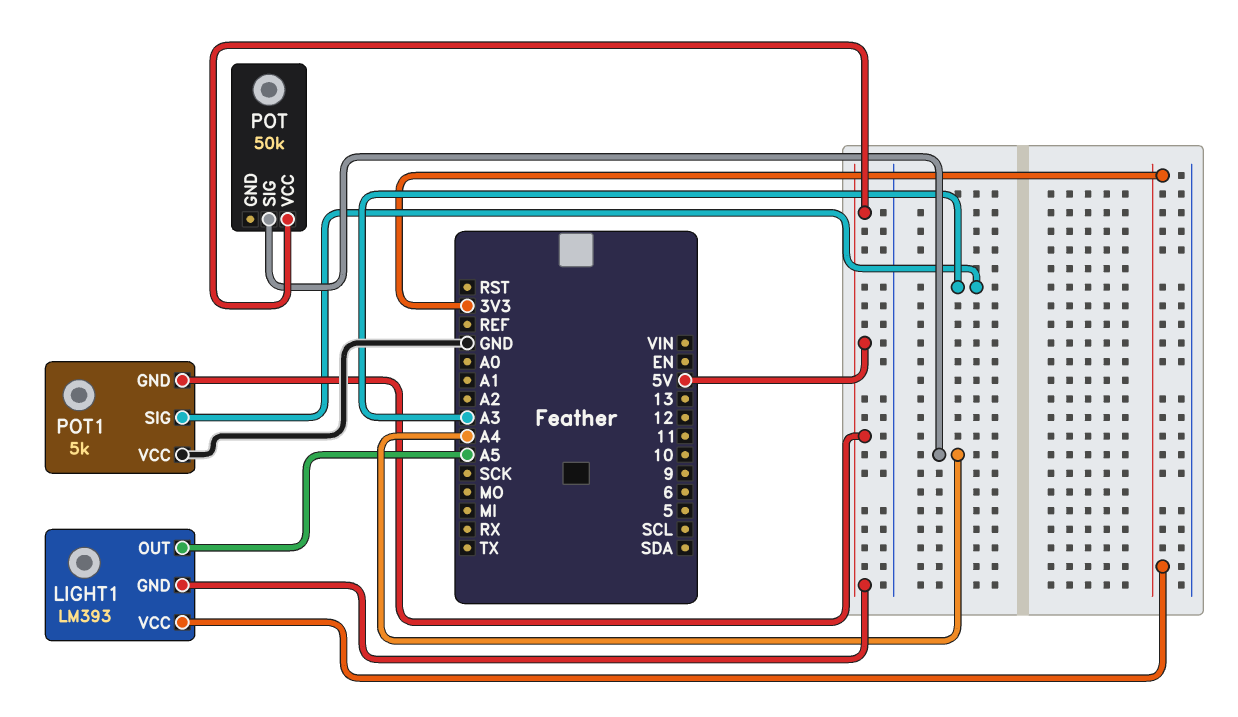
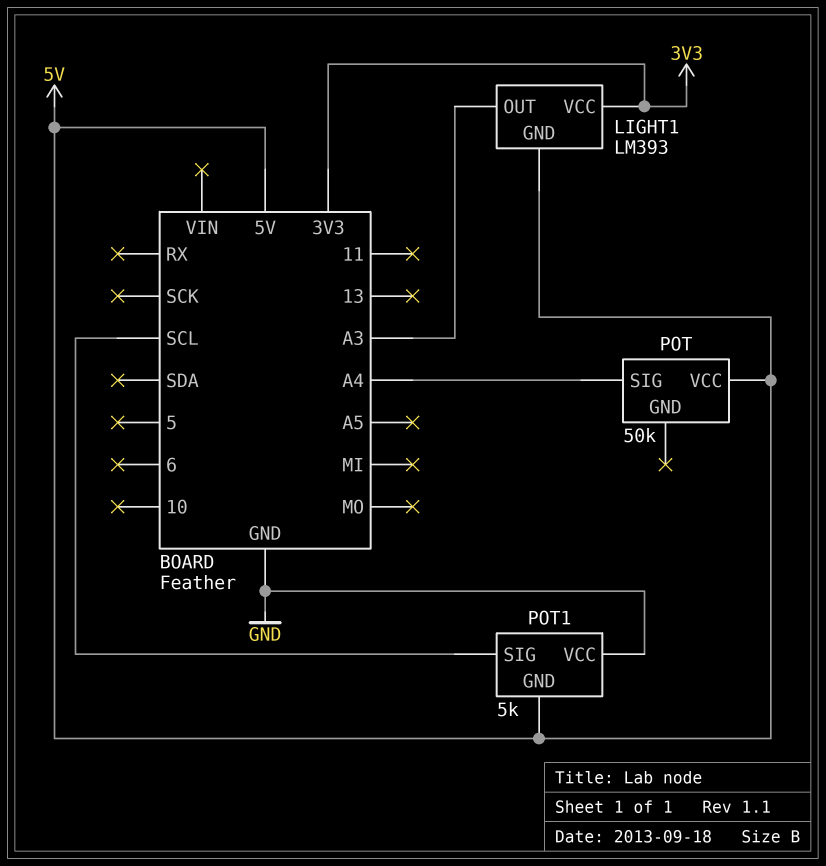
LIGHT1 pin OUT: A5 -> A3
POT1 pin SIG: A3 -> SCL

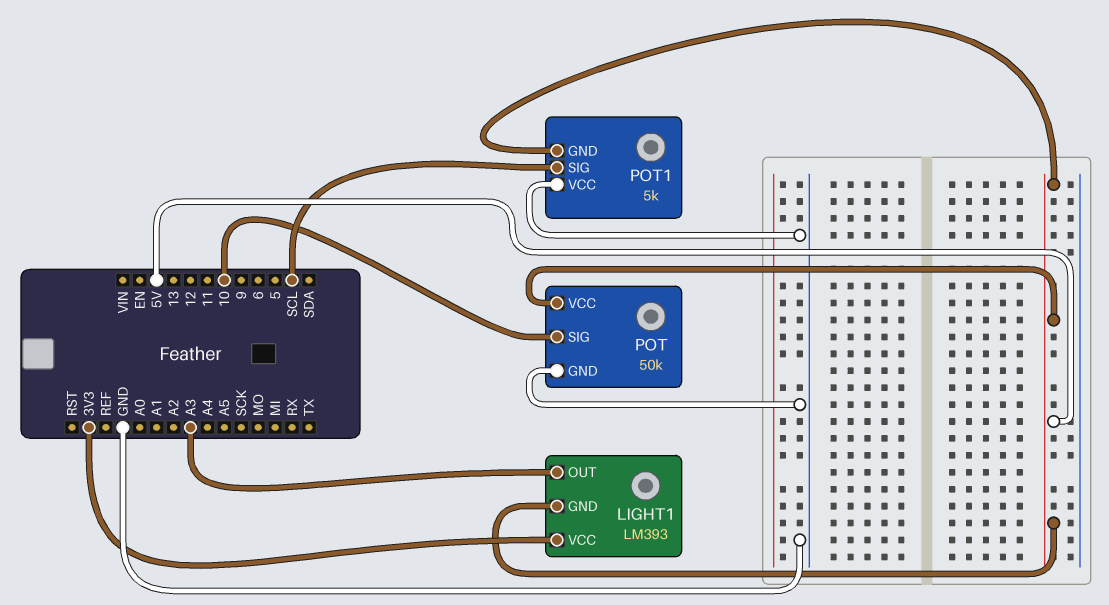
POT pin GND: none -> GND
POT pin SIG: A4 -> 10

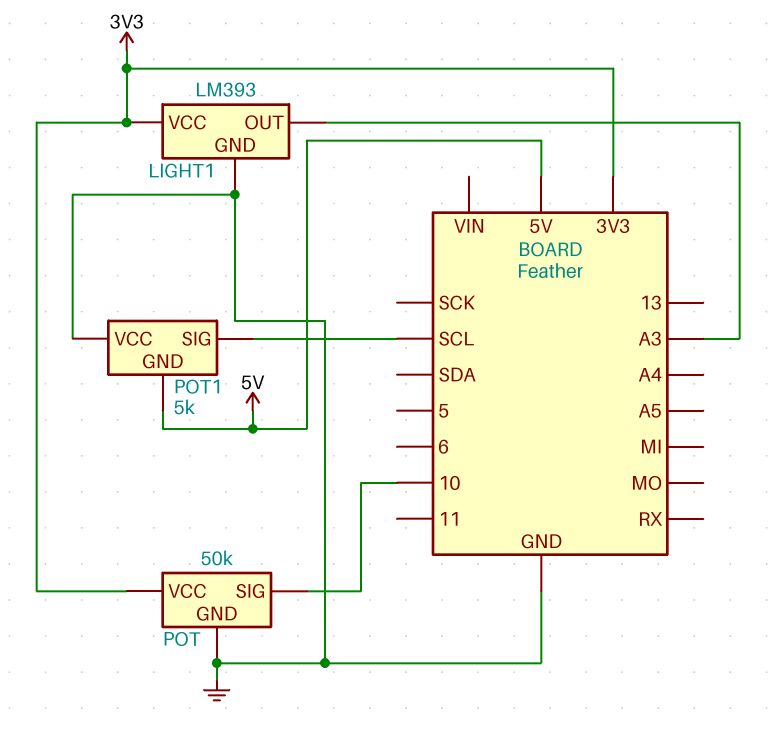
LIGHT1 pin GND: 5V -> GND
POT pin VCC: 5V -> 3V3

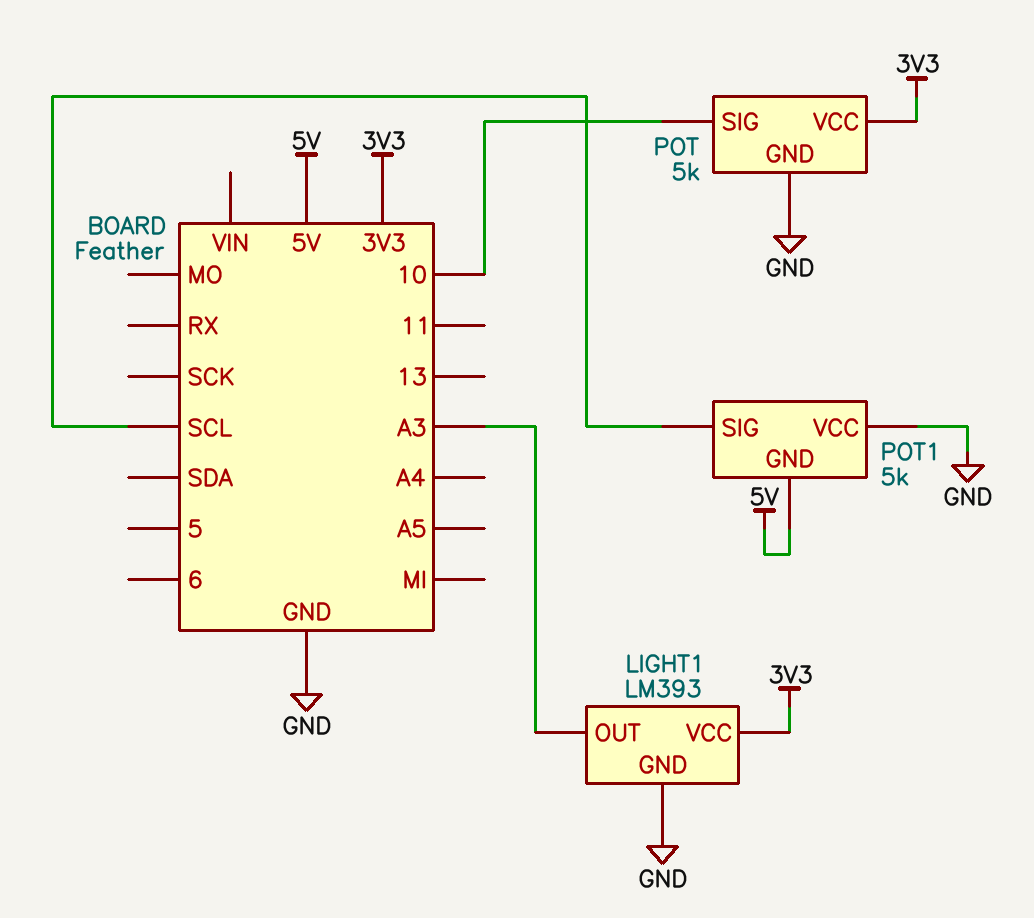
POT: 50k -> 5k

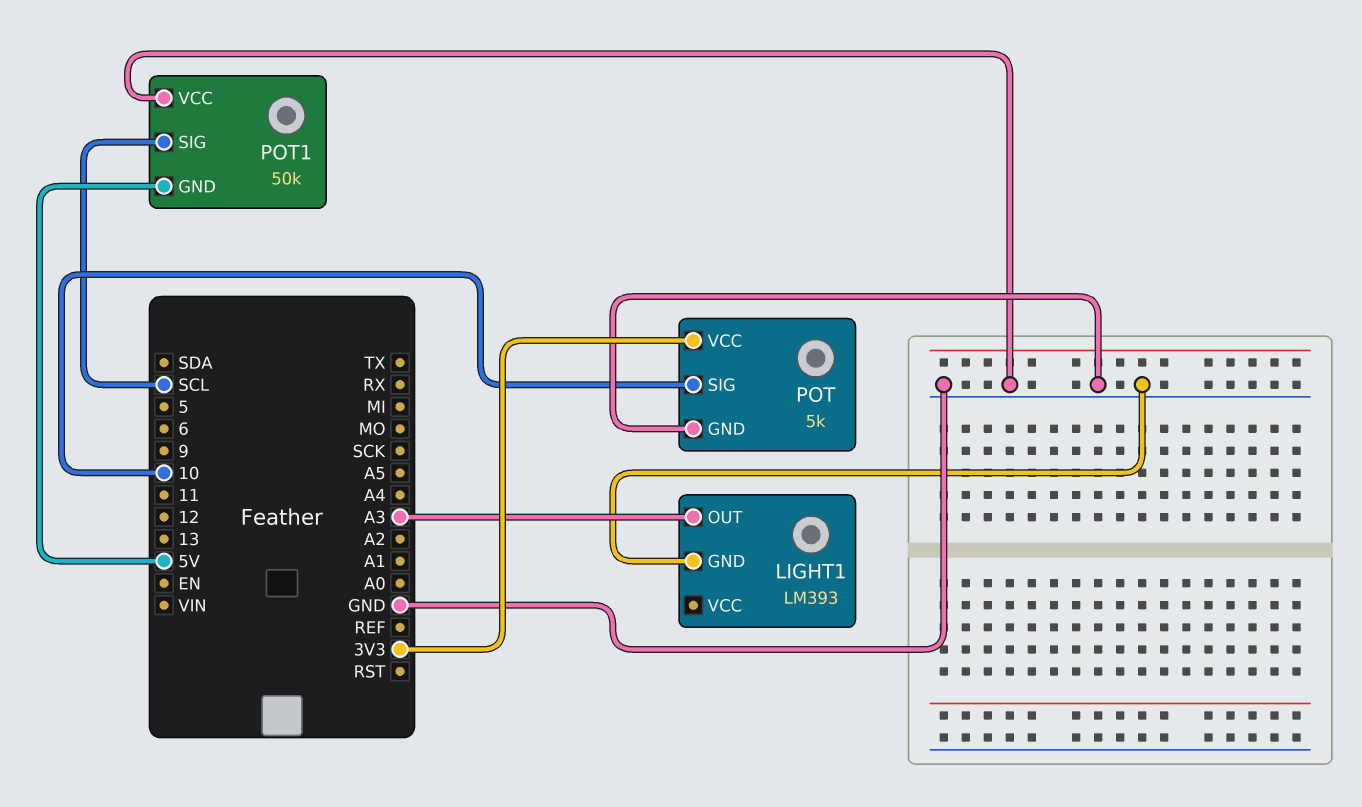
LIGHT1 pin VCC: 3V3 -> none
POT1: 5k -> 50k

